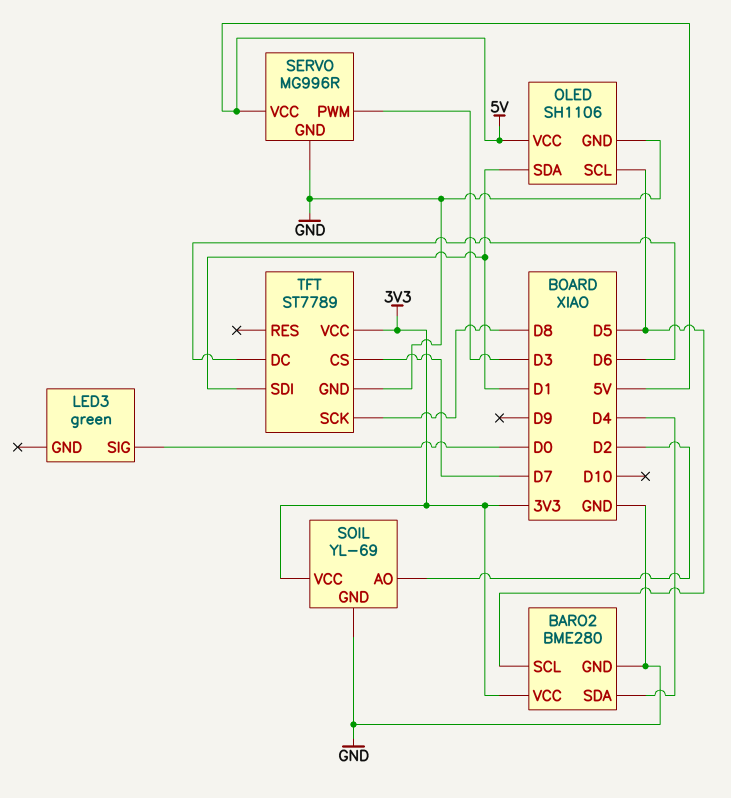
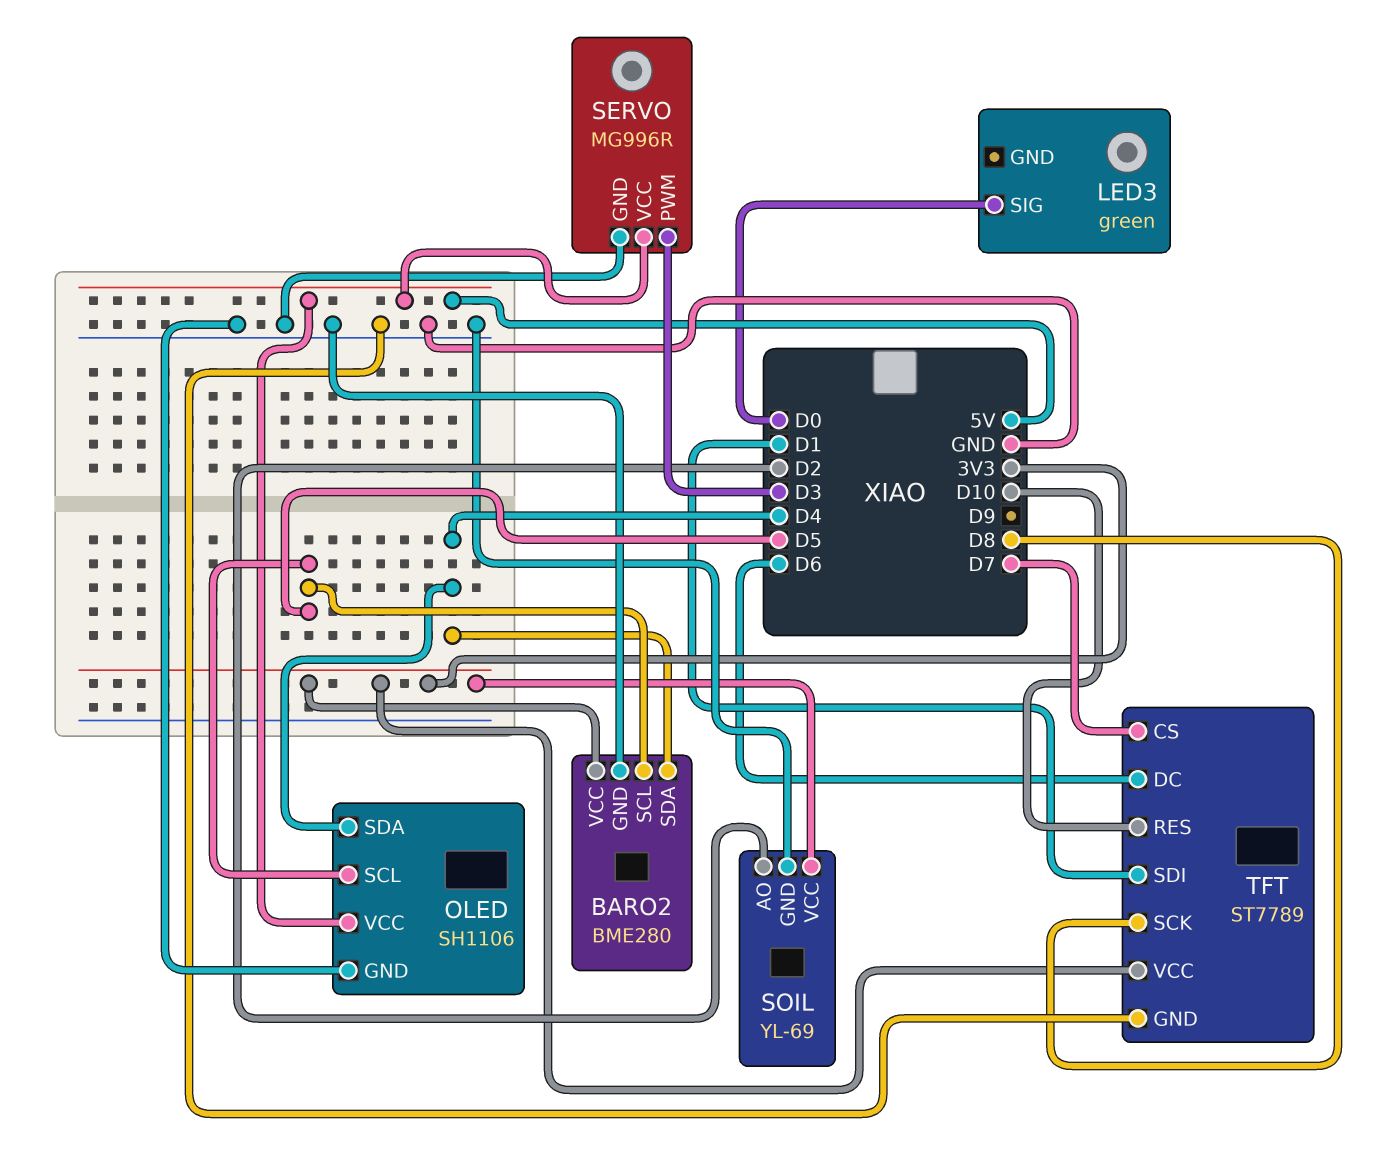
OLED pin SDA: D1 -> D4
TFT pin RES: none -> D10

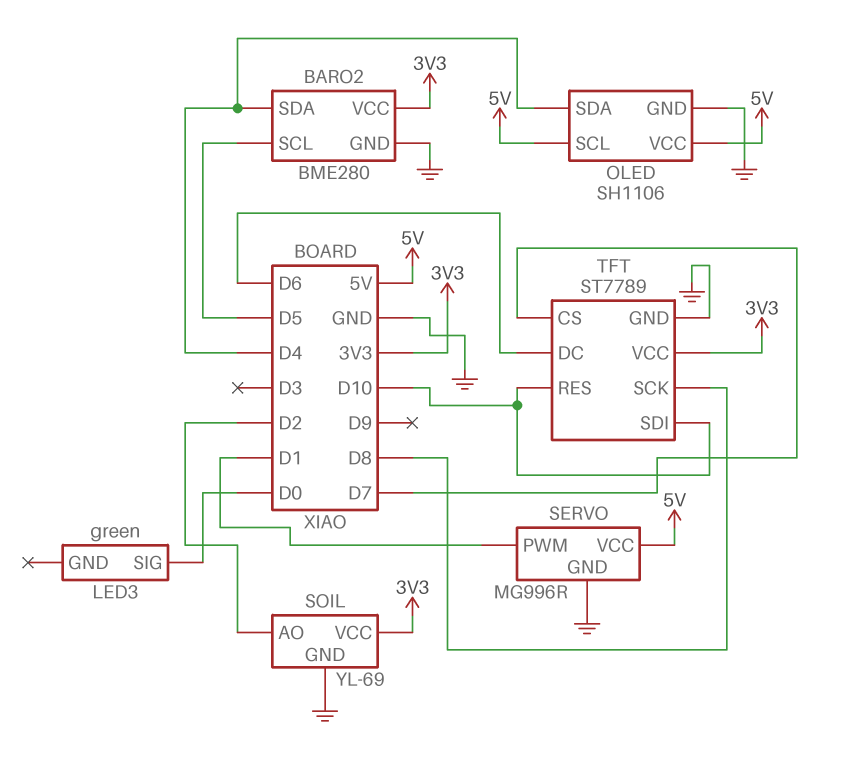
OLED pin SCL: D5 -> 5V
SERVO pin PWM: D3 -> D1
TFT pin SDI: D1 -> D10

